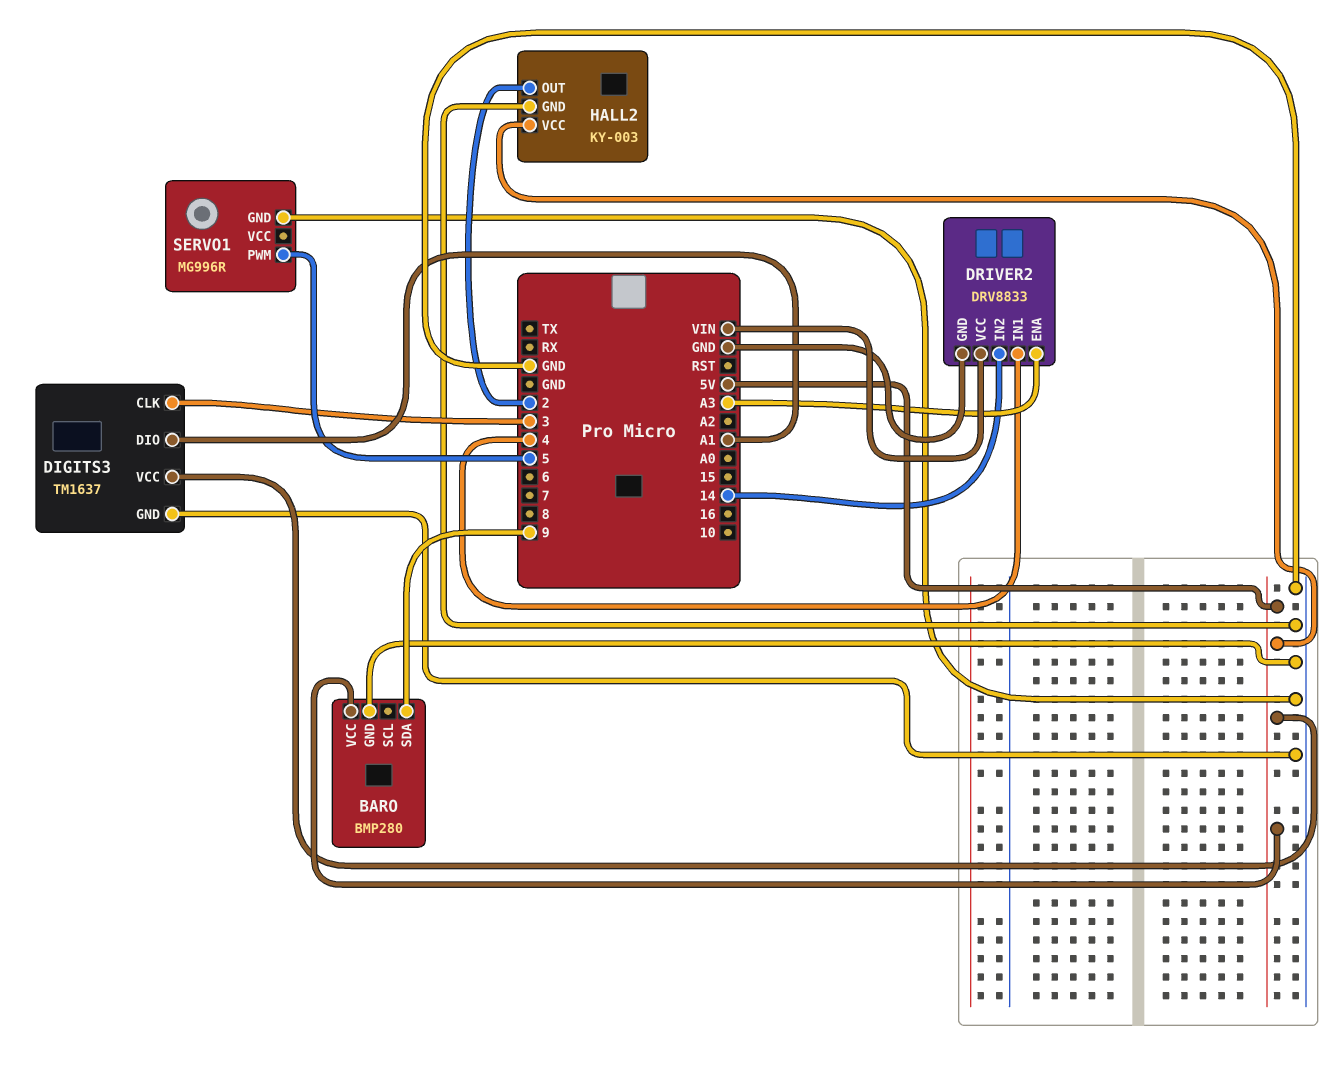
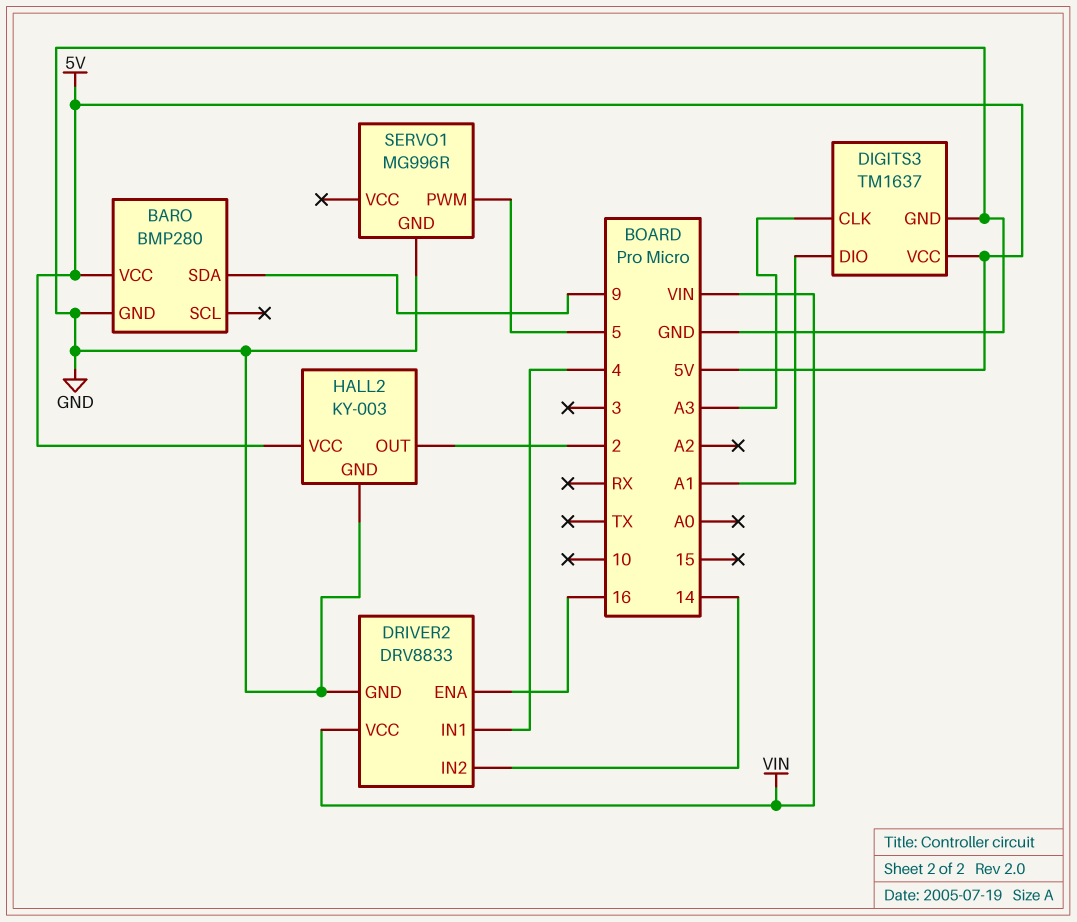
DIGITS3 pin CLK: 3 -> A3
DRIVER2 pin ENA: A3 -> 16

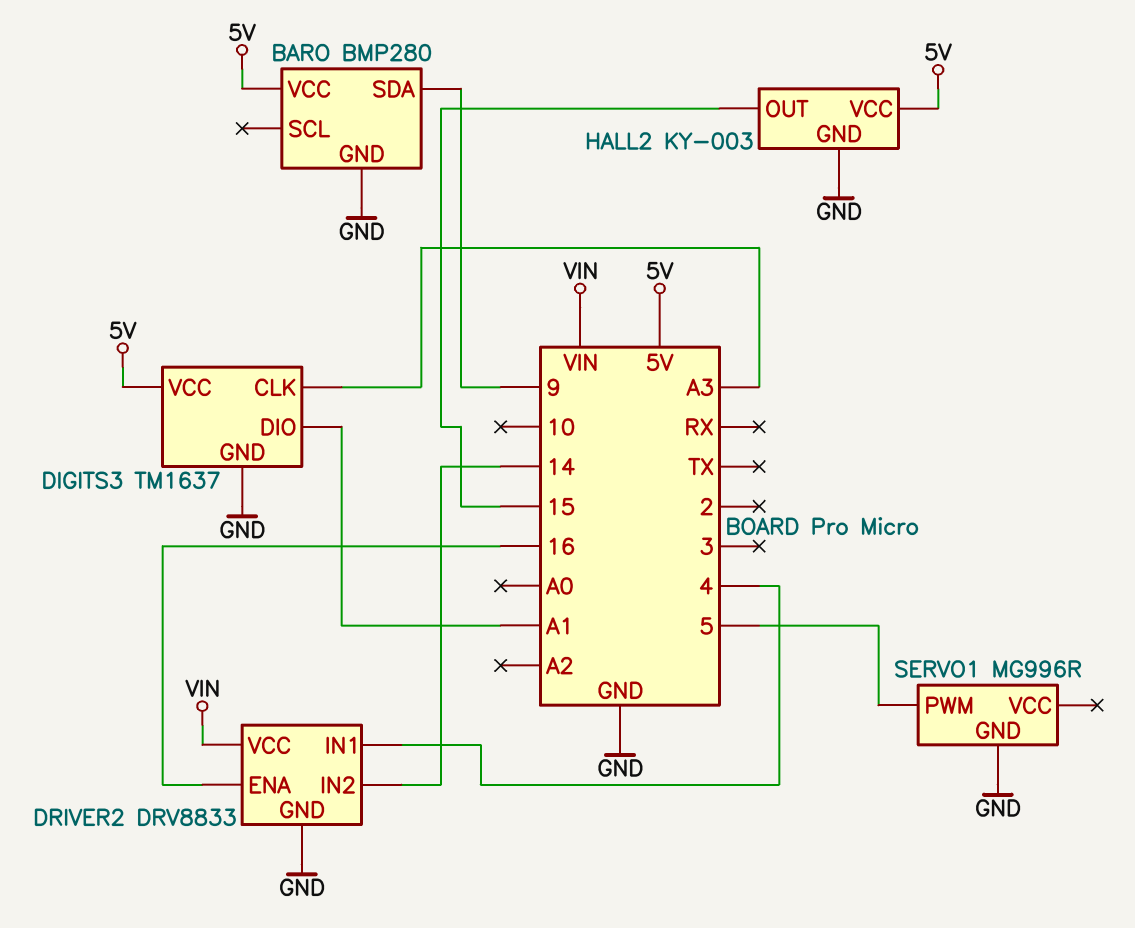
HALL2 pin OUT: 2 -> 15

